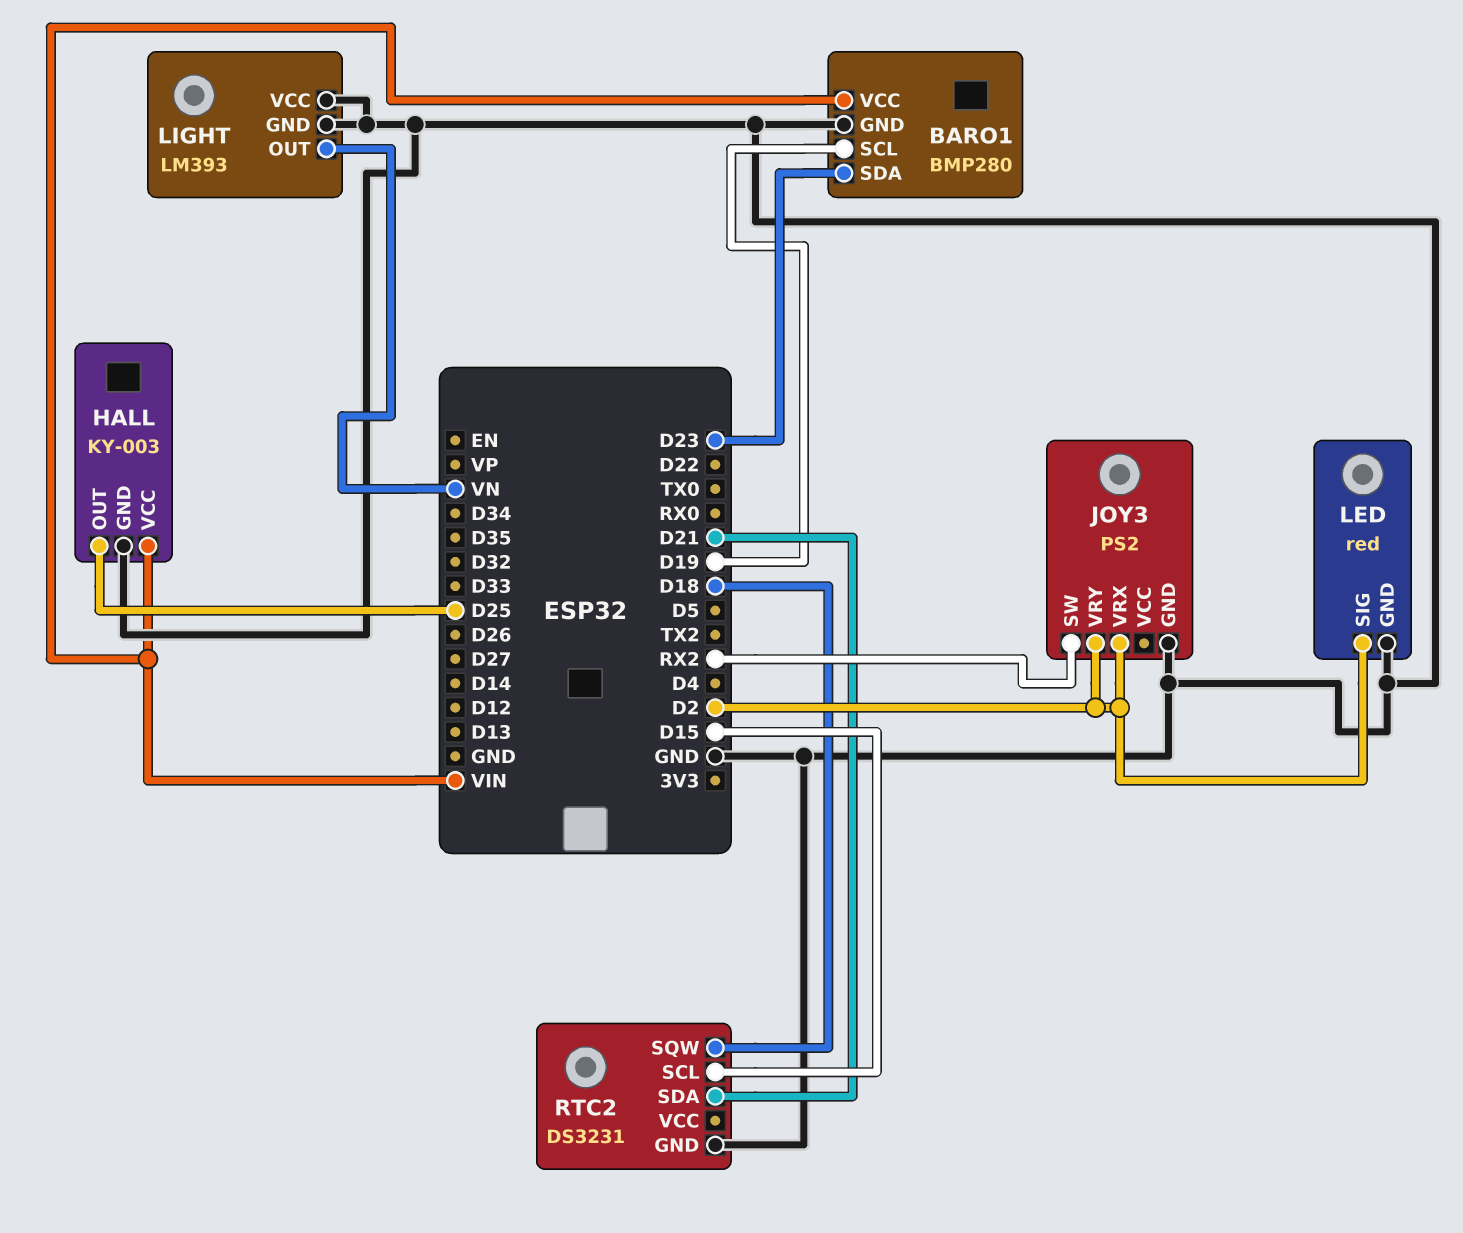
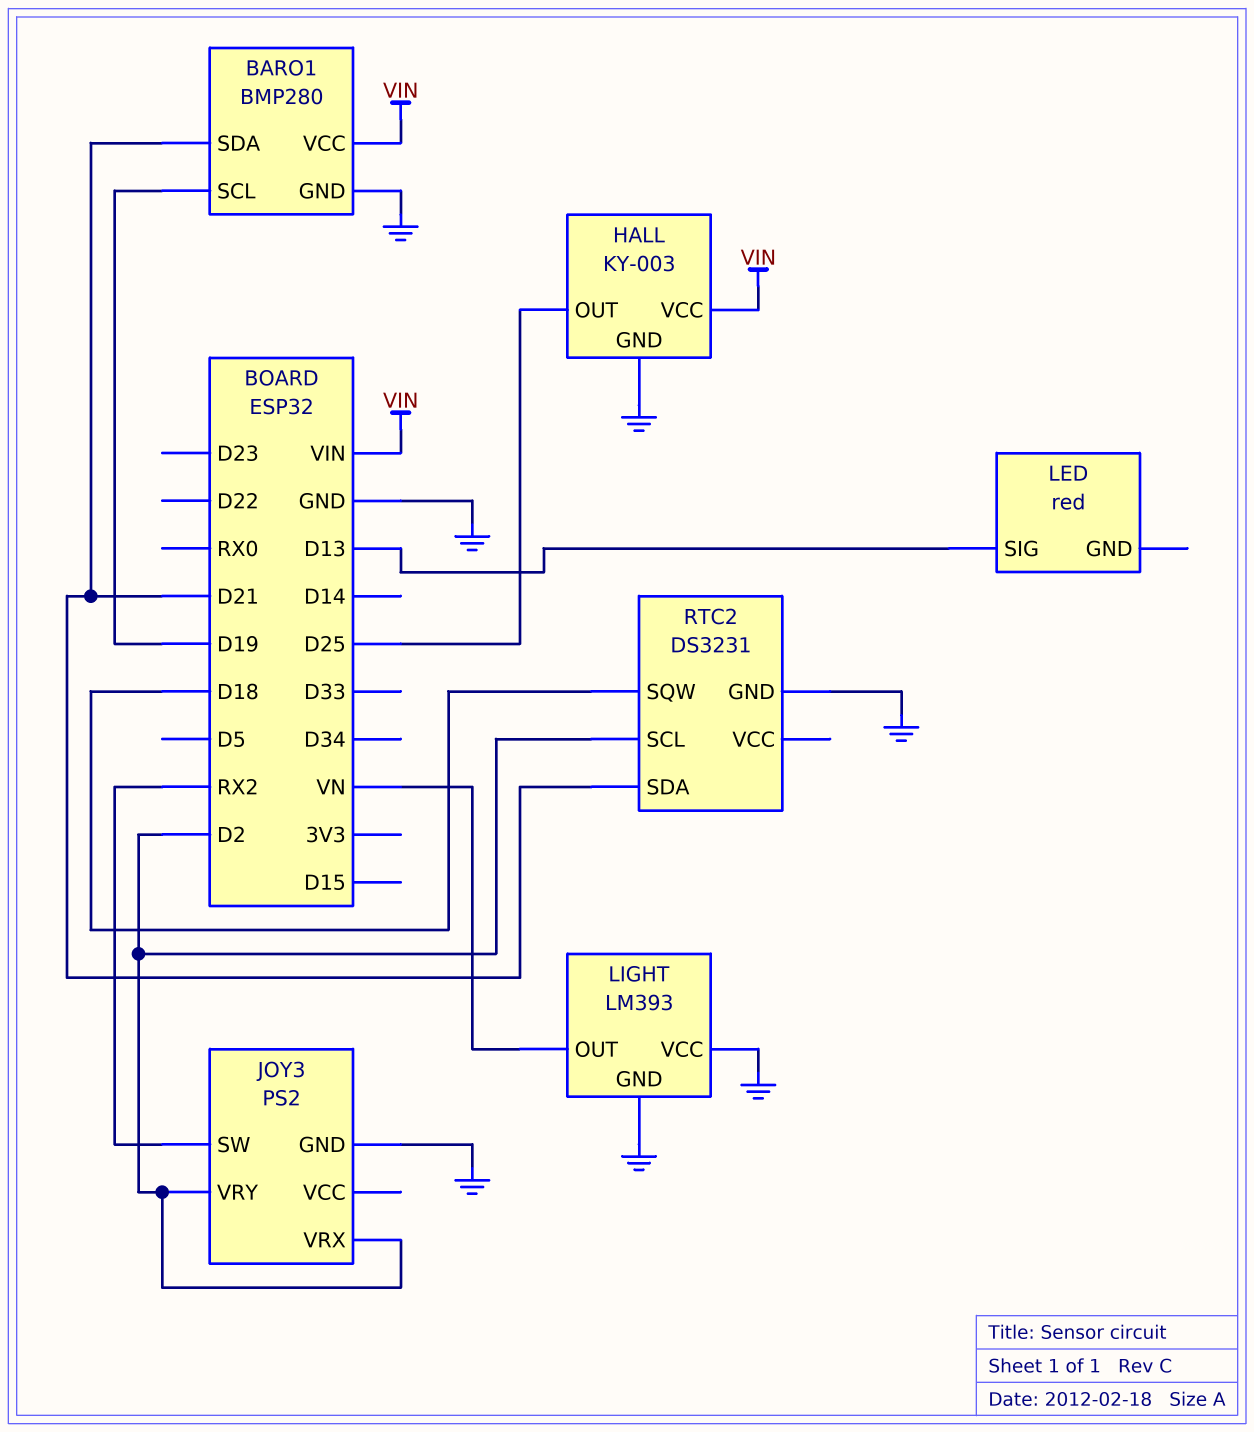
BARO1 pin SDA: D23 -> D21
LED pin GND: GND -> none
LED pin SIG: D2 -> D13
RTC2 pin SCL: D15 -> D2

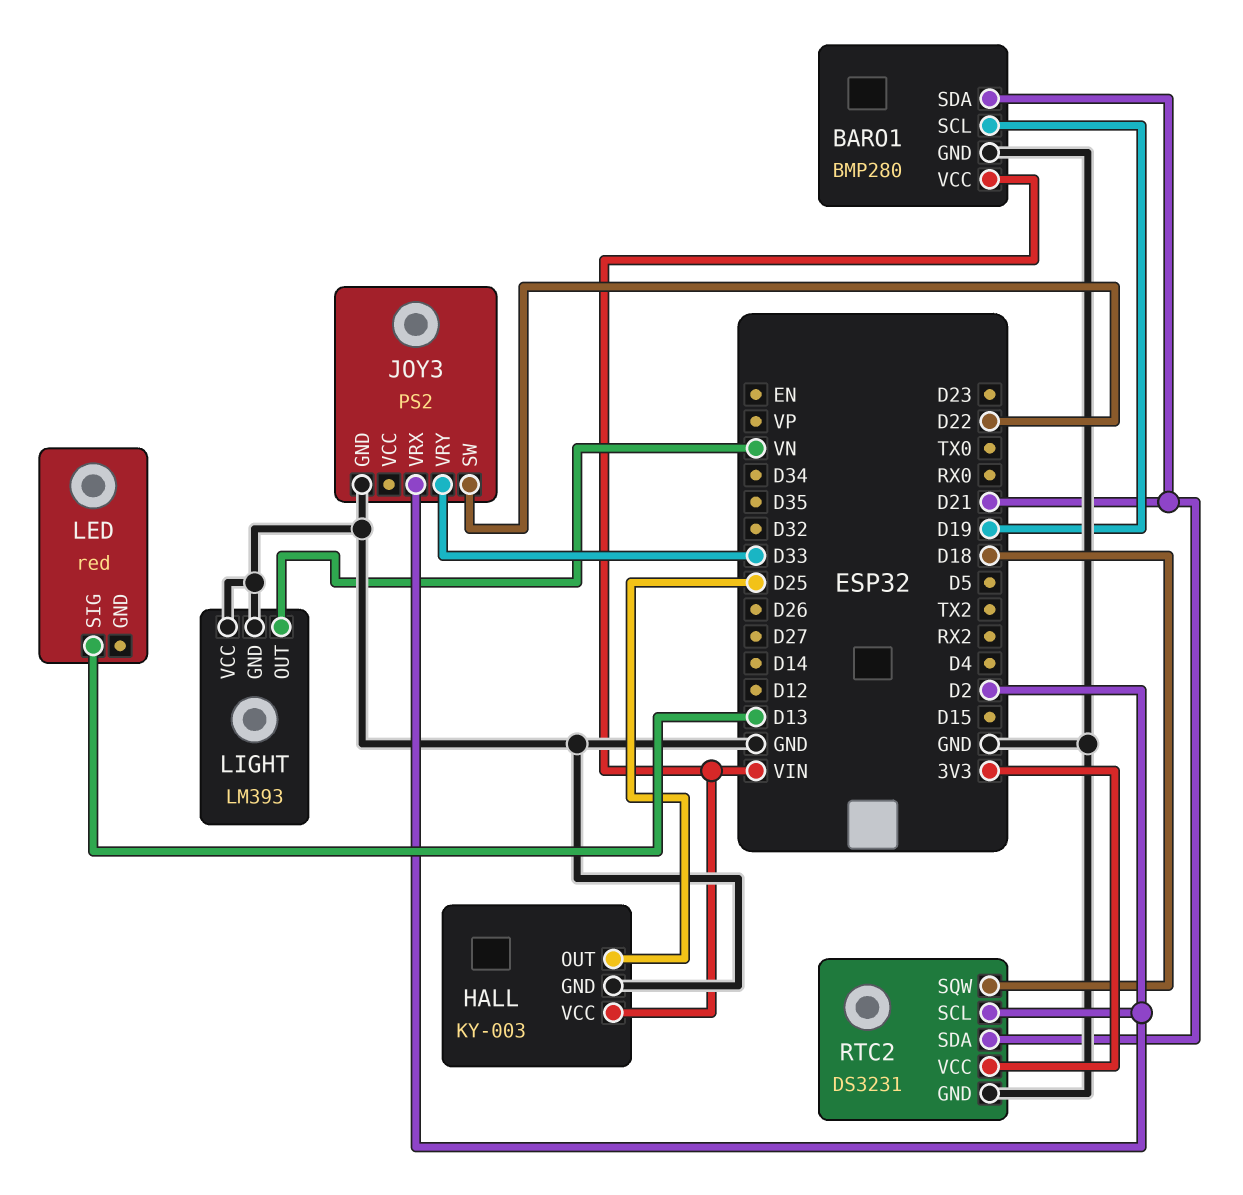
JOY3 pin SW: RX2 -> D22
JOY3 pin VRY: D2 -> D33
RTC2 pin VCC: none -> 3V3

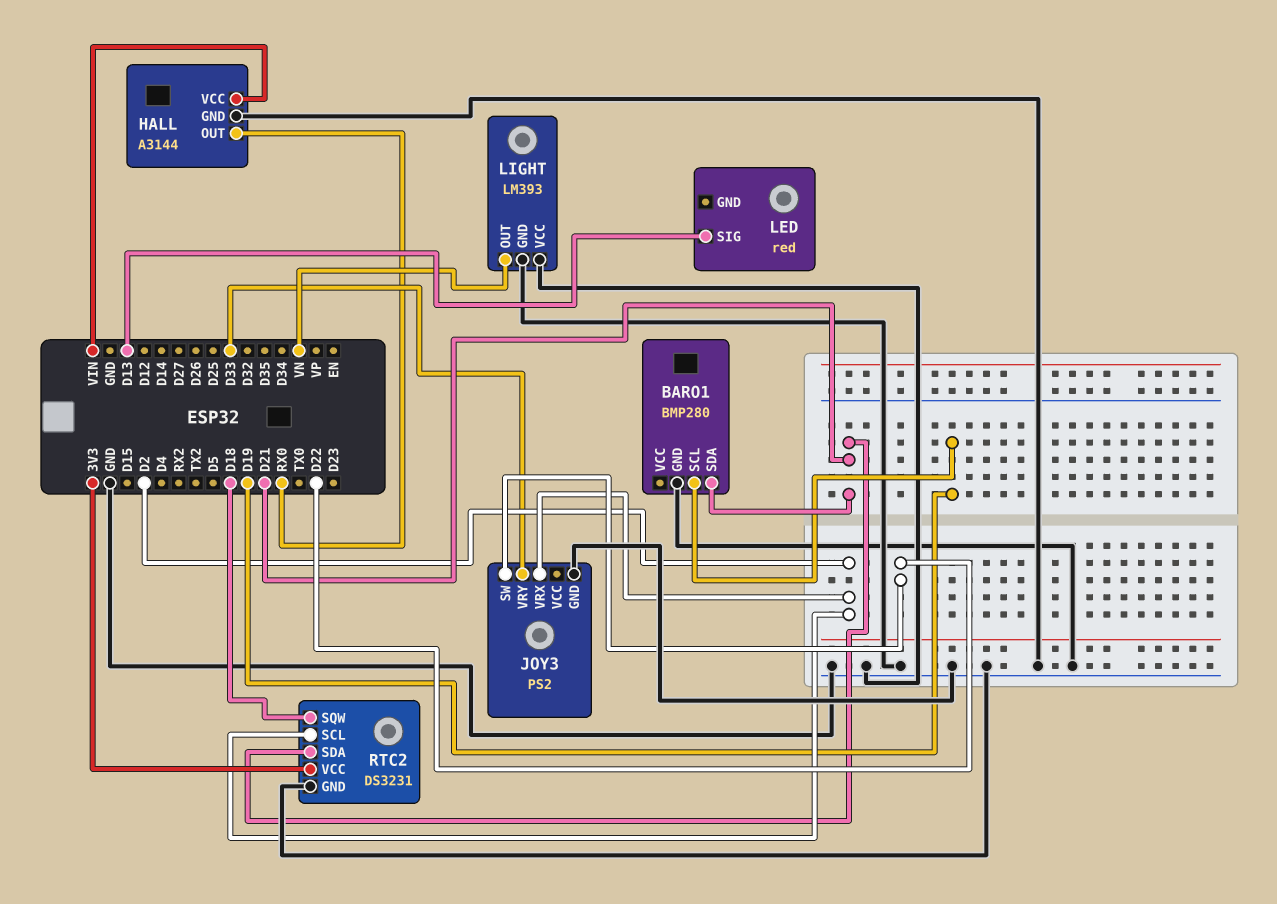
BARO1 pin VCC: VIN -> none
HALL: KY-003 -> A3144
HALL pin OUT: D25 -> RX0

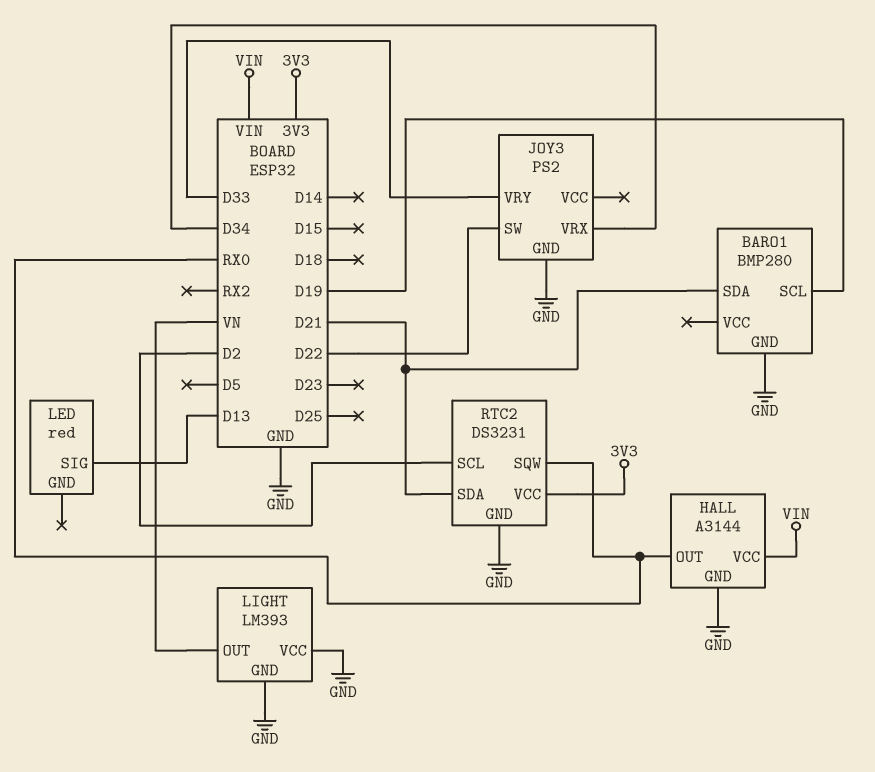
JOY3 pin VRX: D2 -> D34
RTC2 pin SQW: D18 -> RX0

